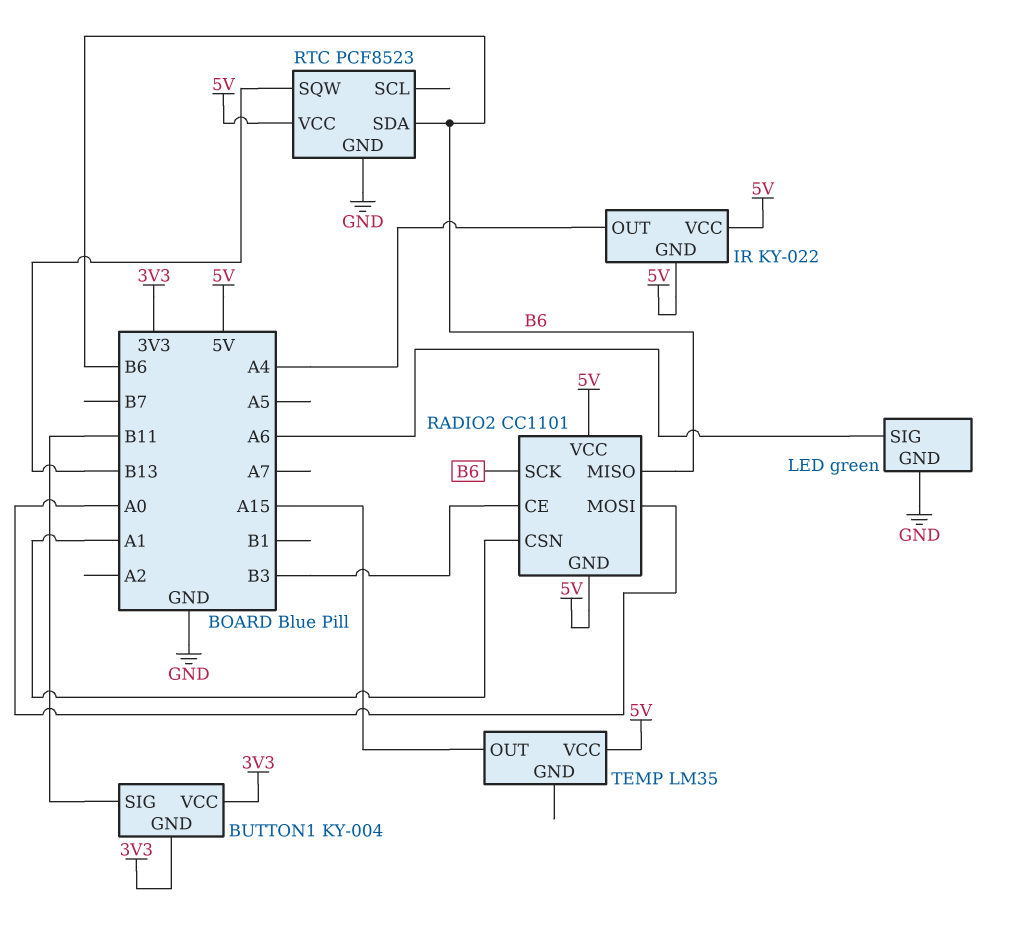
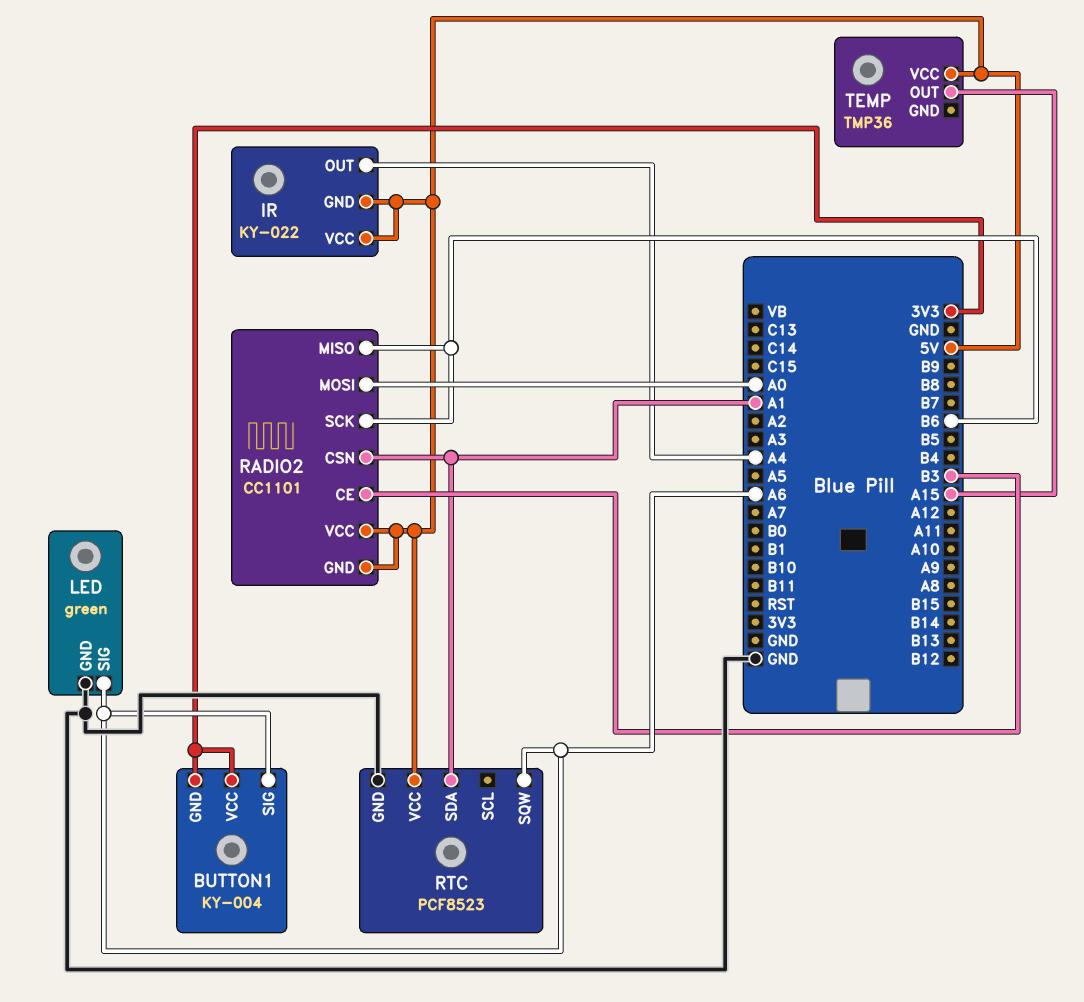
BUTTON1 pin SIG: B11 -> A6
RTC pin SDA: B6 -> A1
RTC pin SQW: B13 -> A6
TEMP: LM35 -> TMP36

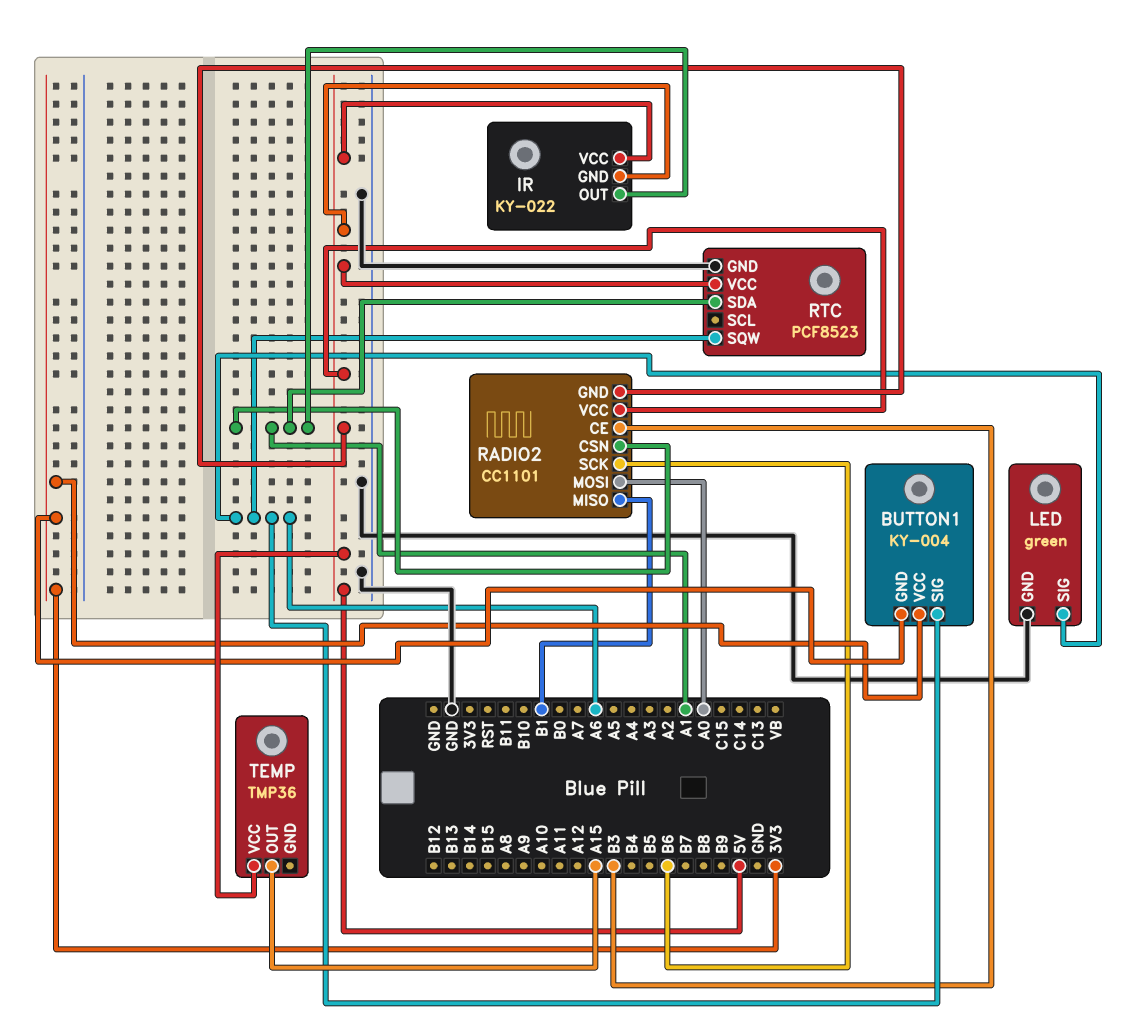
IR pin OUT: A4 -> A1
RADIO2 pin MISO: B6 -> B1

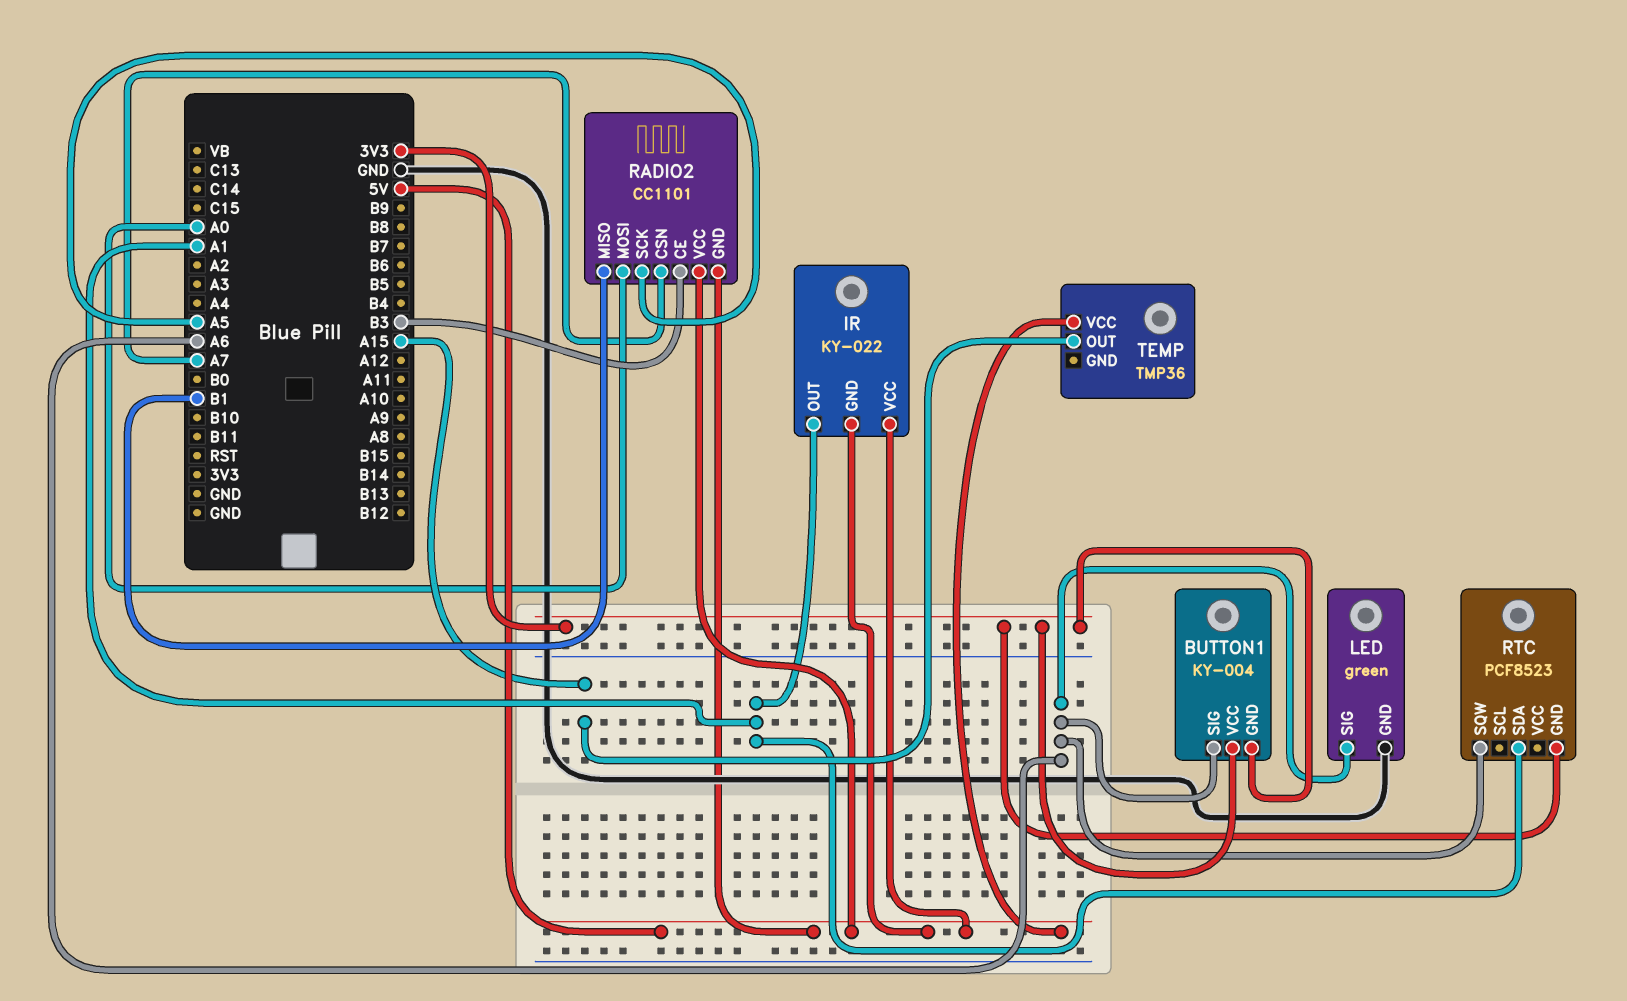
RADIO2 pin CSN: A1 -> A7
RADIO2 pin SCK: B6 -> A5
RTC pin GND: GND -> 3V3
RTC pin VCC: 5V -> none

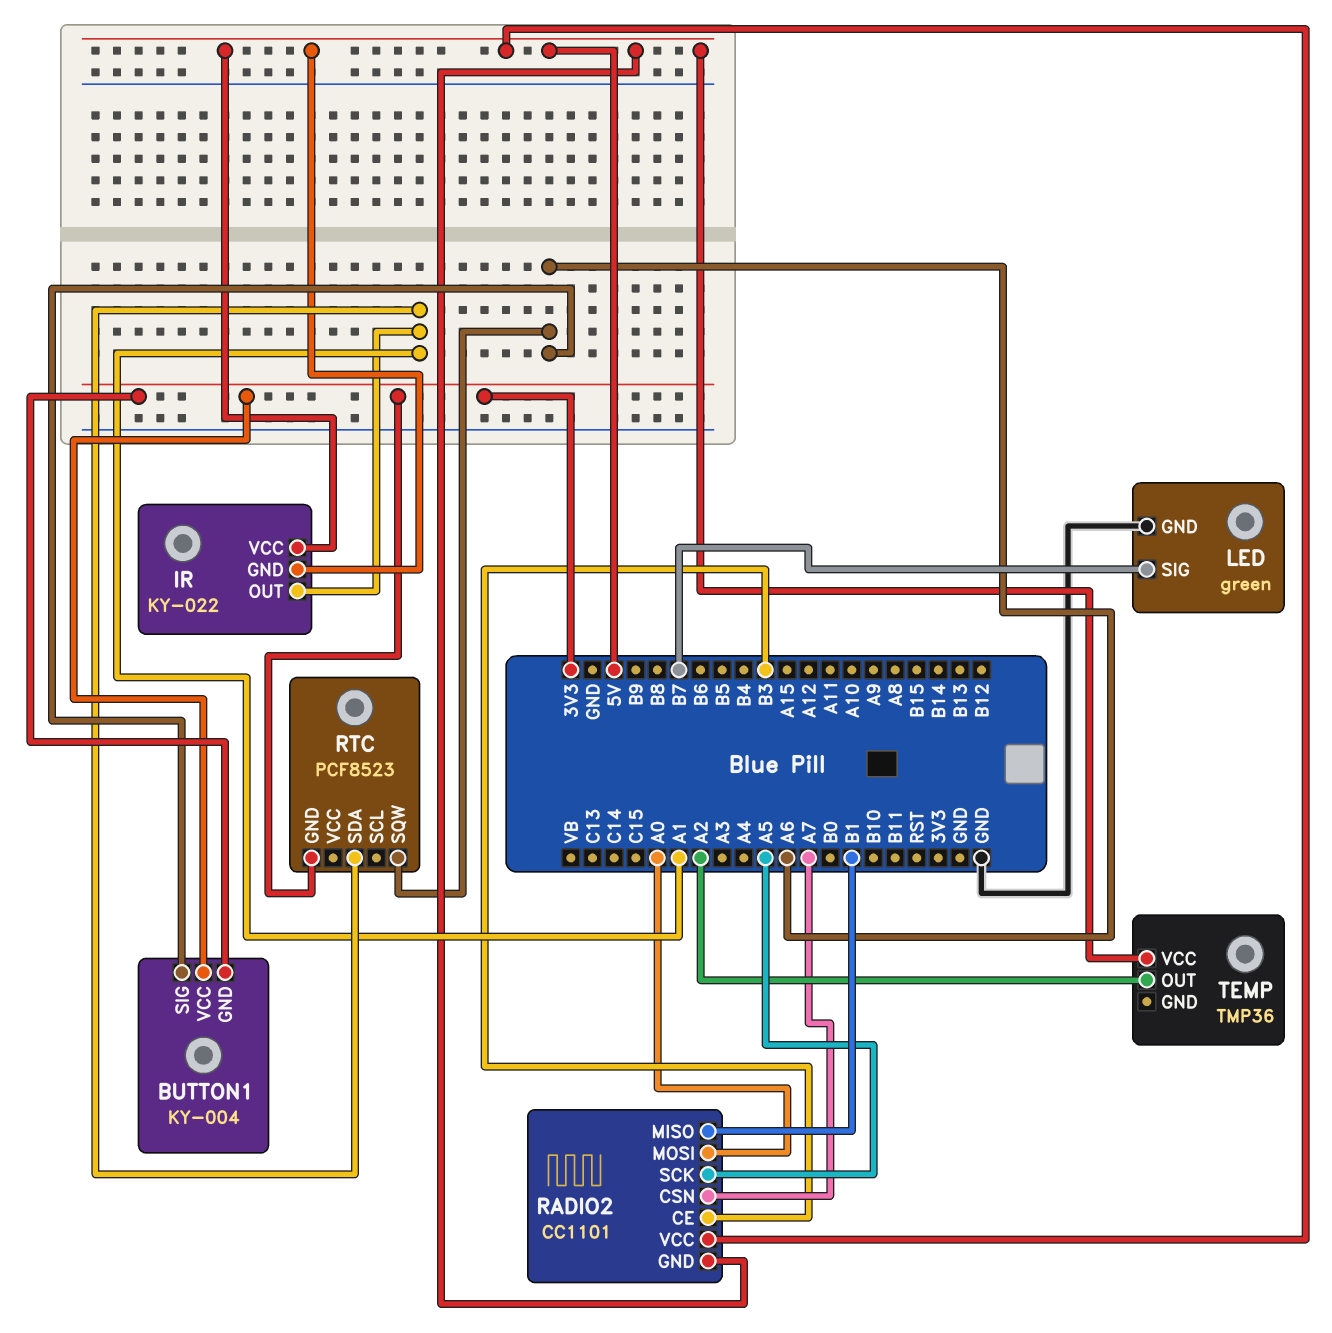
LED pin SIG: A6 -> B7
TEMP pin OUT: A15 -> A2

